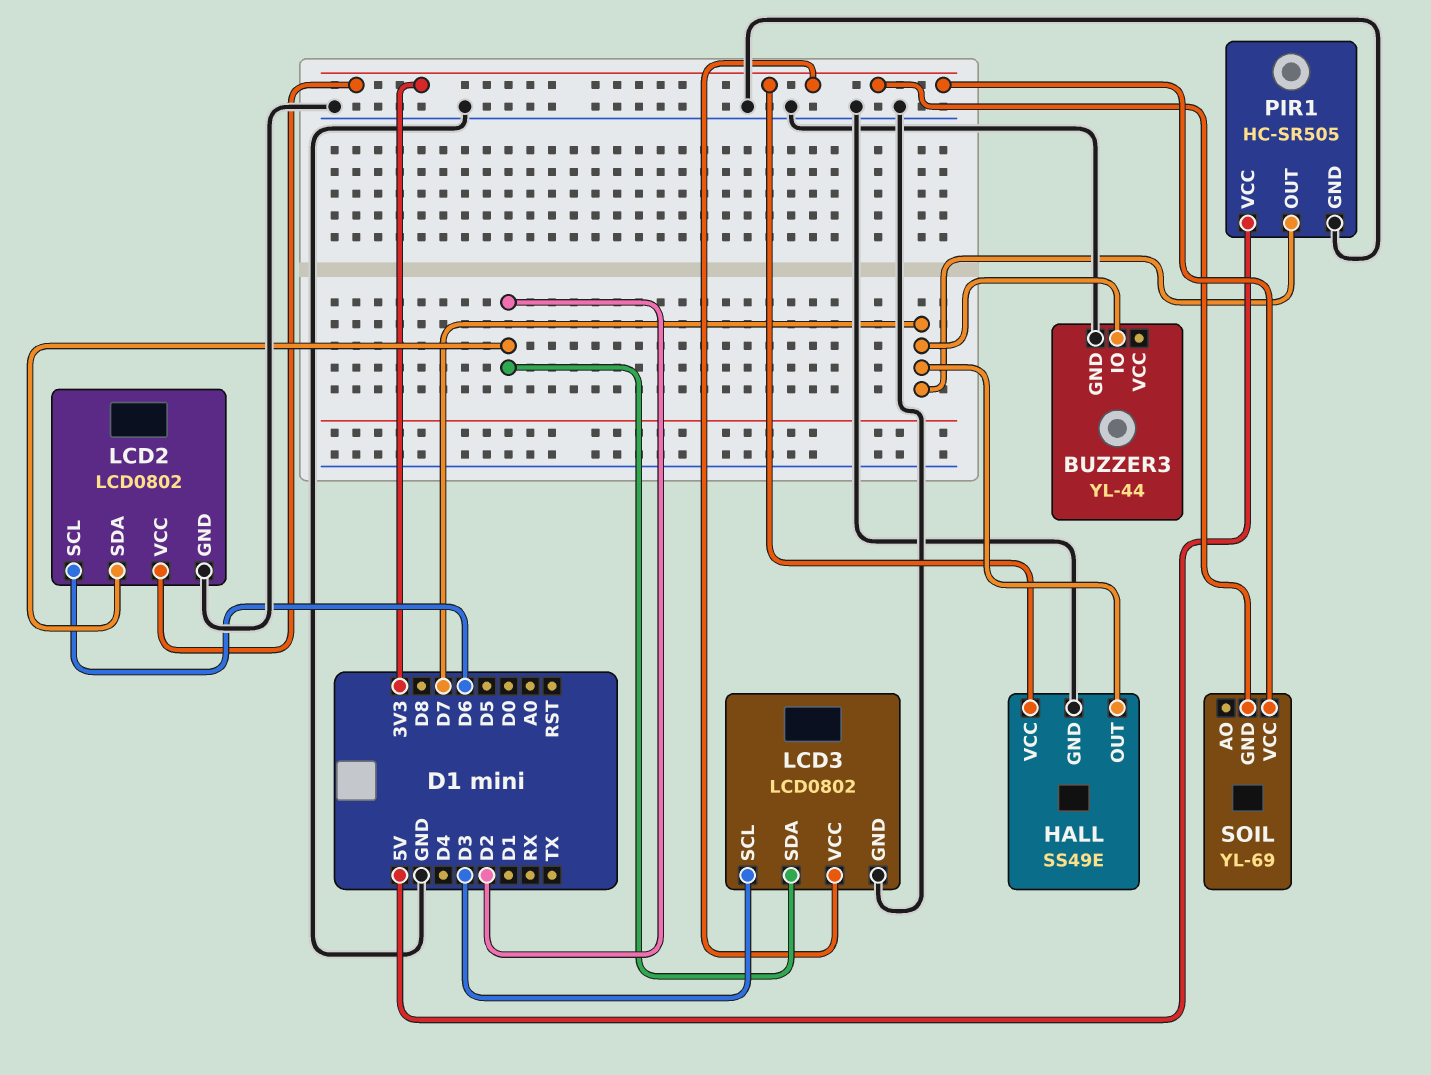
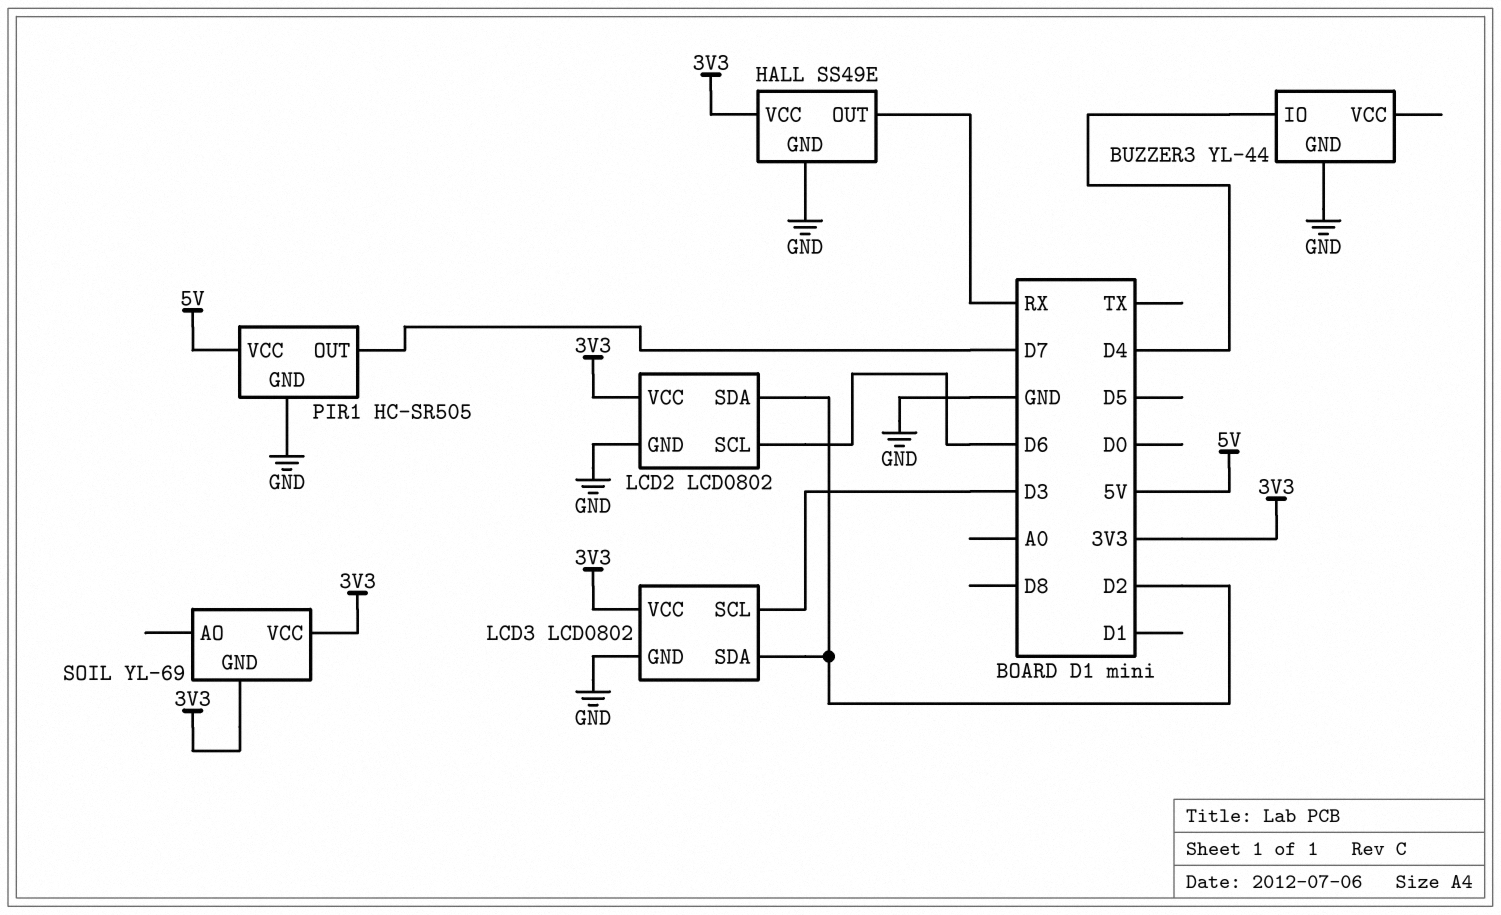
BUZZER3 pin IO: D7 -> D4
HALL pin OUT: D7 -> RX

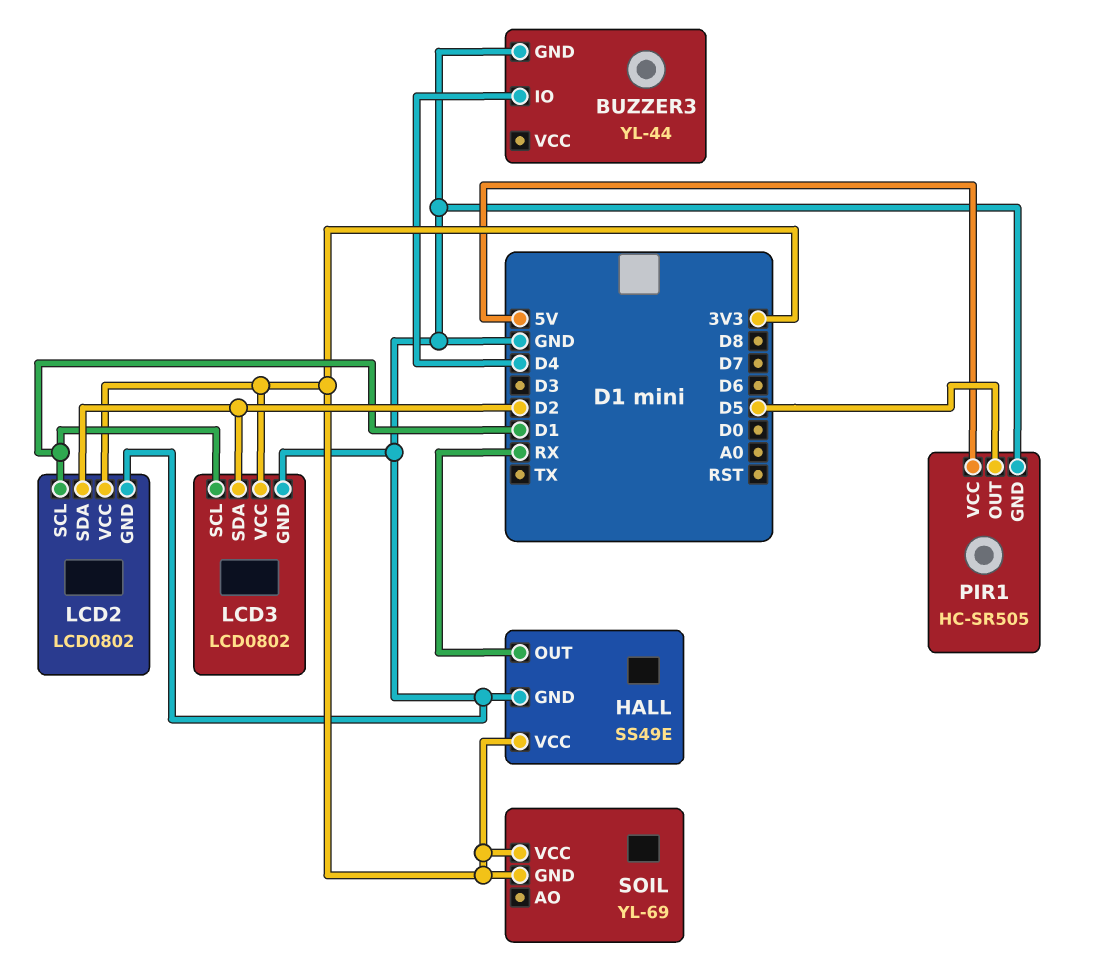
LCD2 pin SCL: D6 -> D1
LCD3 pin SCL: D3 -> D1
PIR1 pin OUT: D7 -> D5

